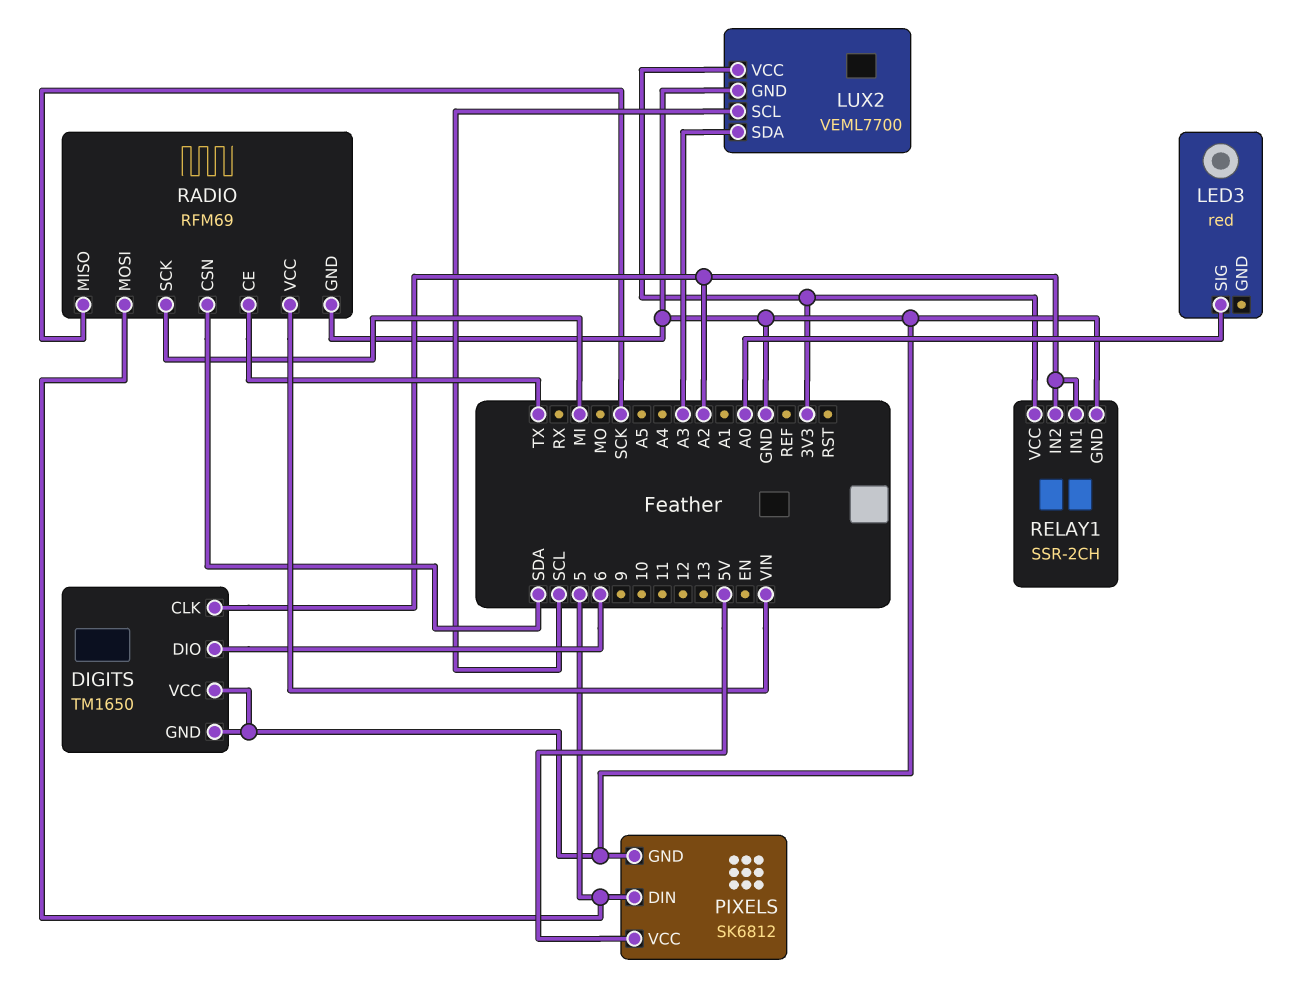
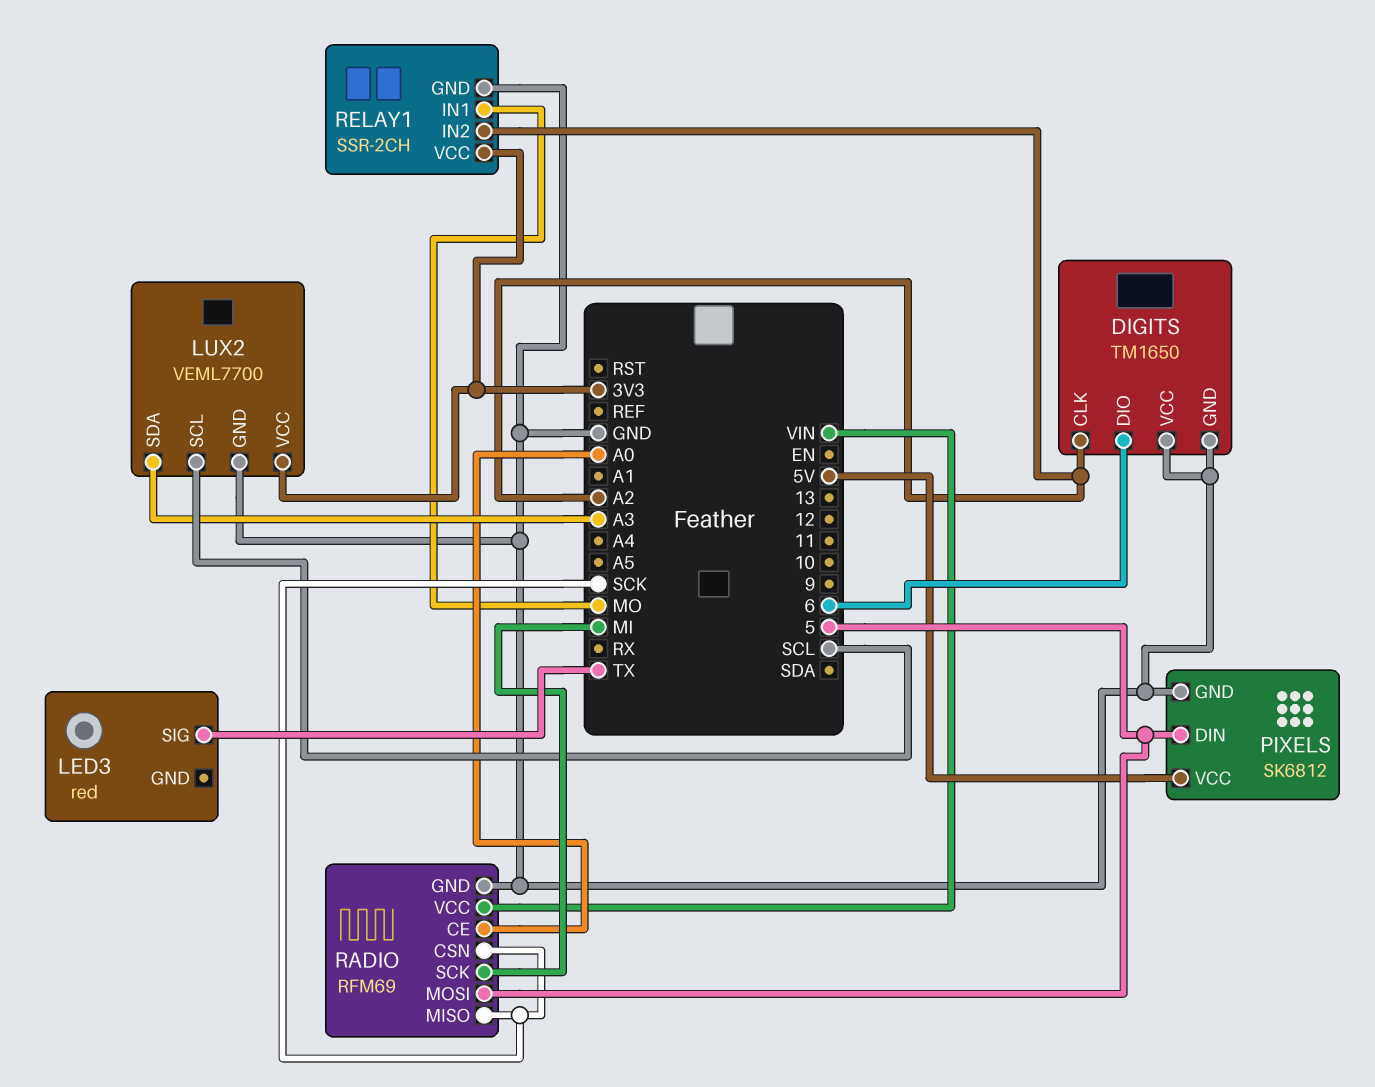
LED3 pin SIG: A0 -> TX
RADIO pin CE: TX -> A0
RADIO pin CSN: SDA -> SCK
RELAY1 pin IN1: A2 -> MO

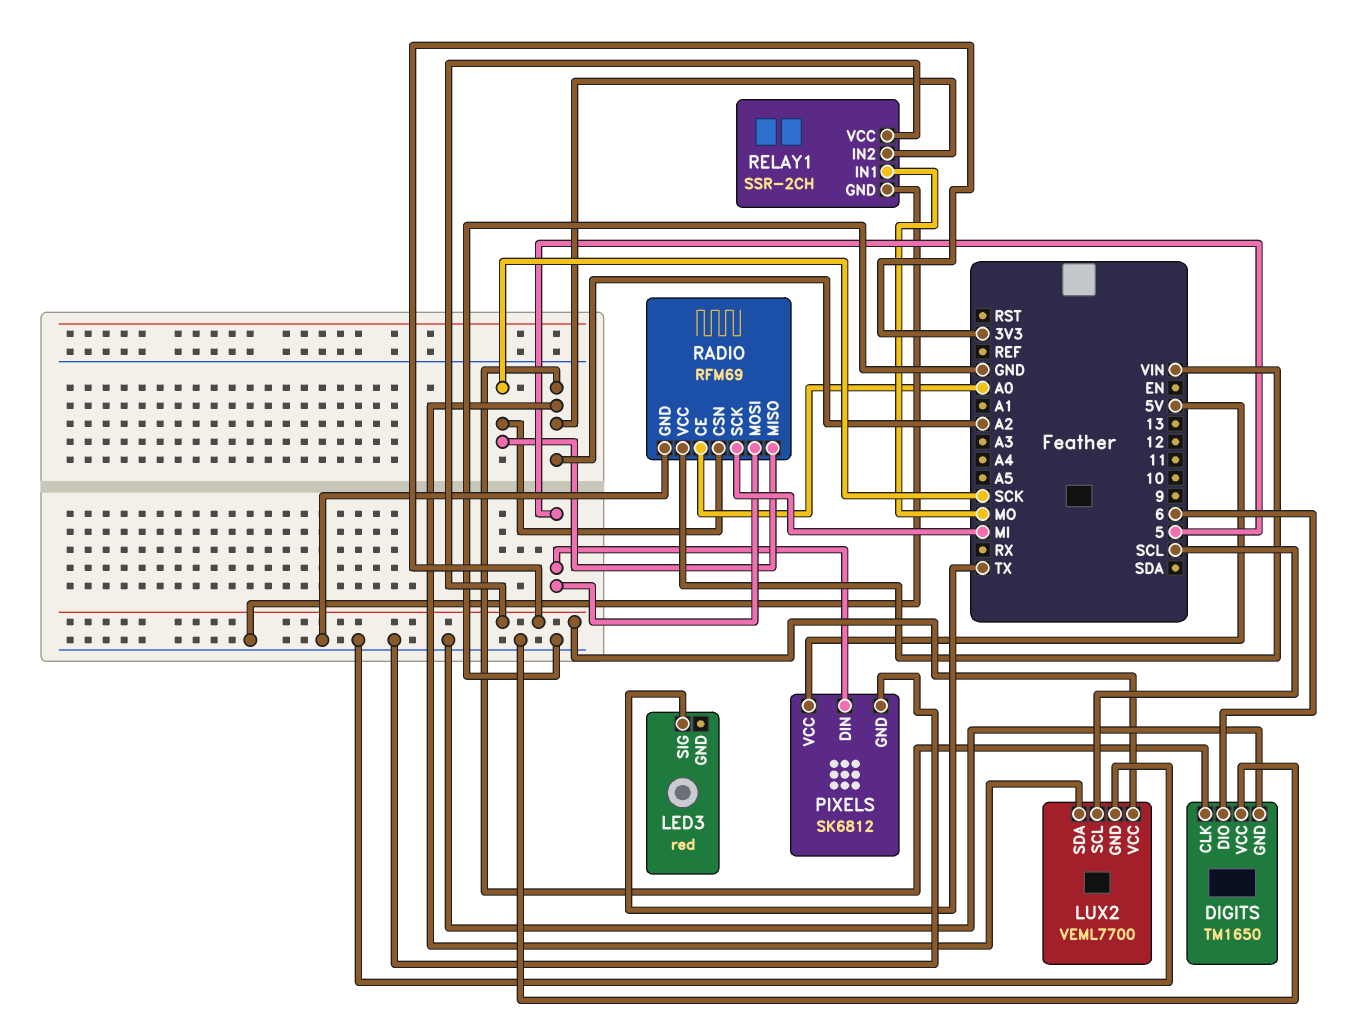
LUX2 pin SDA: A3 -> A2

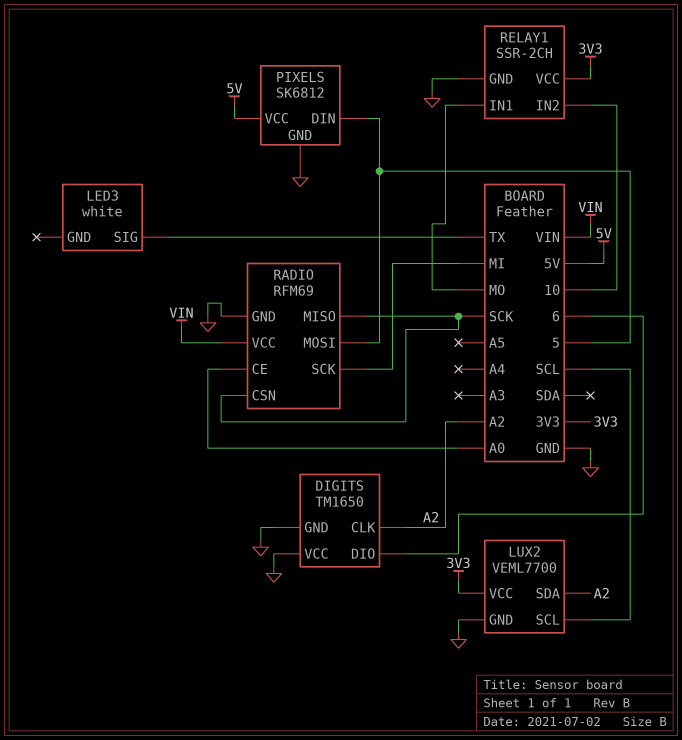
LED3: red -> white
RELAY1 pin IN2: A2 -> 10

